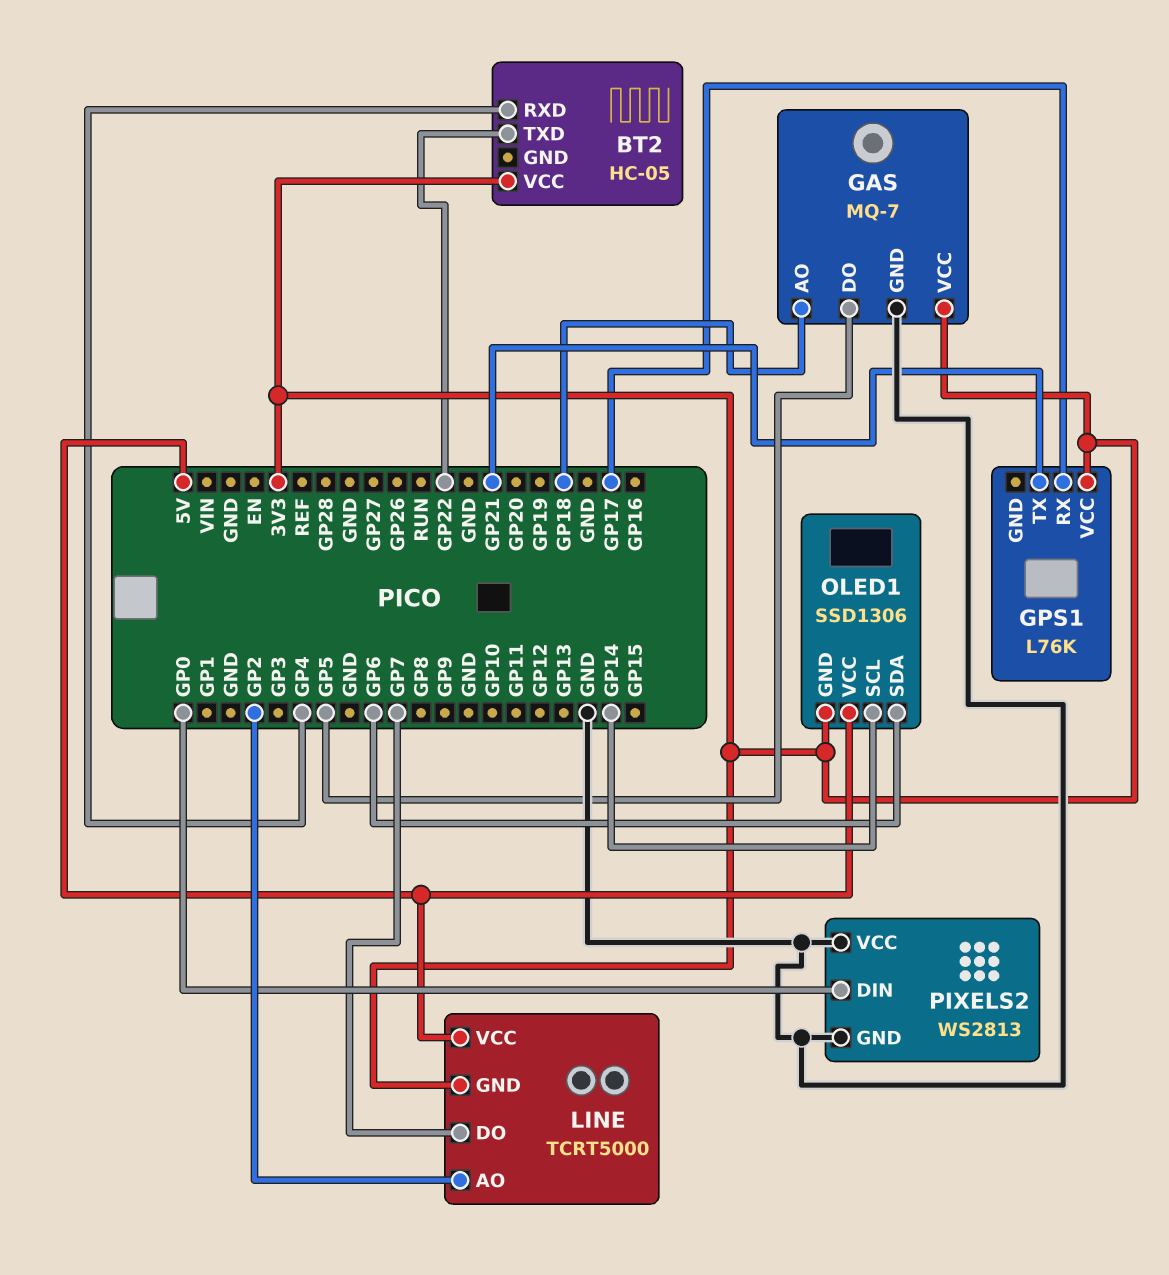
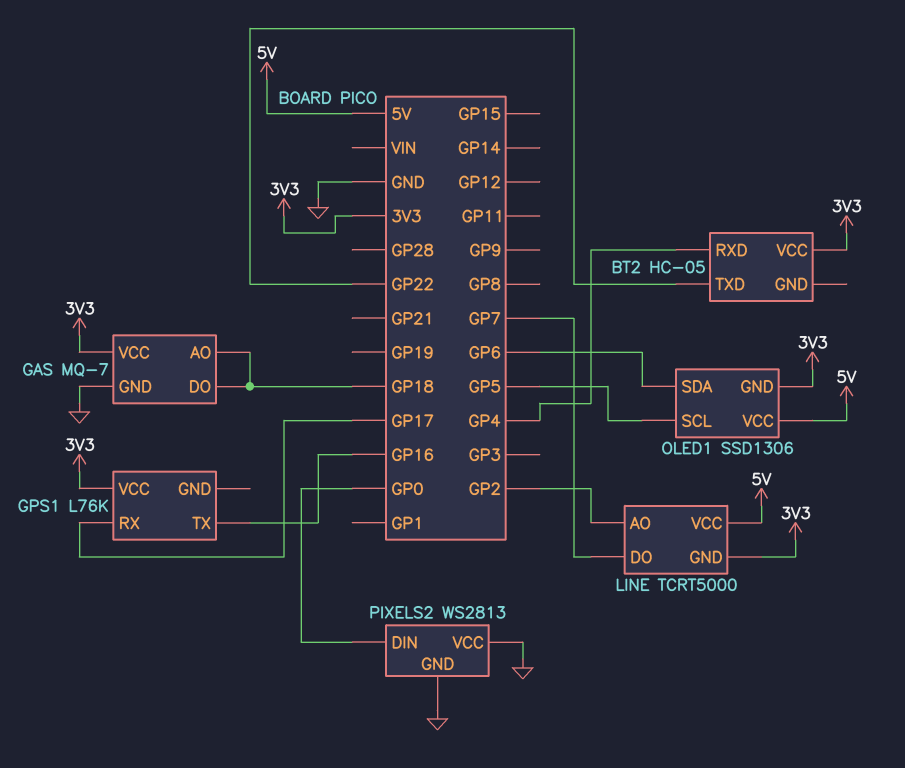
GAS pin DO: GP5 -> GP18
GPS1 pin TX: GP21 -> GP16
OLED1 pin SCL: GP14 -> GP5

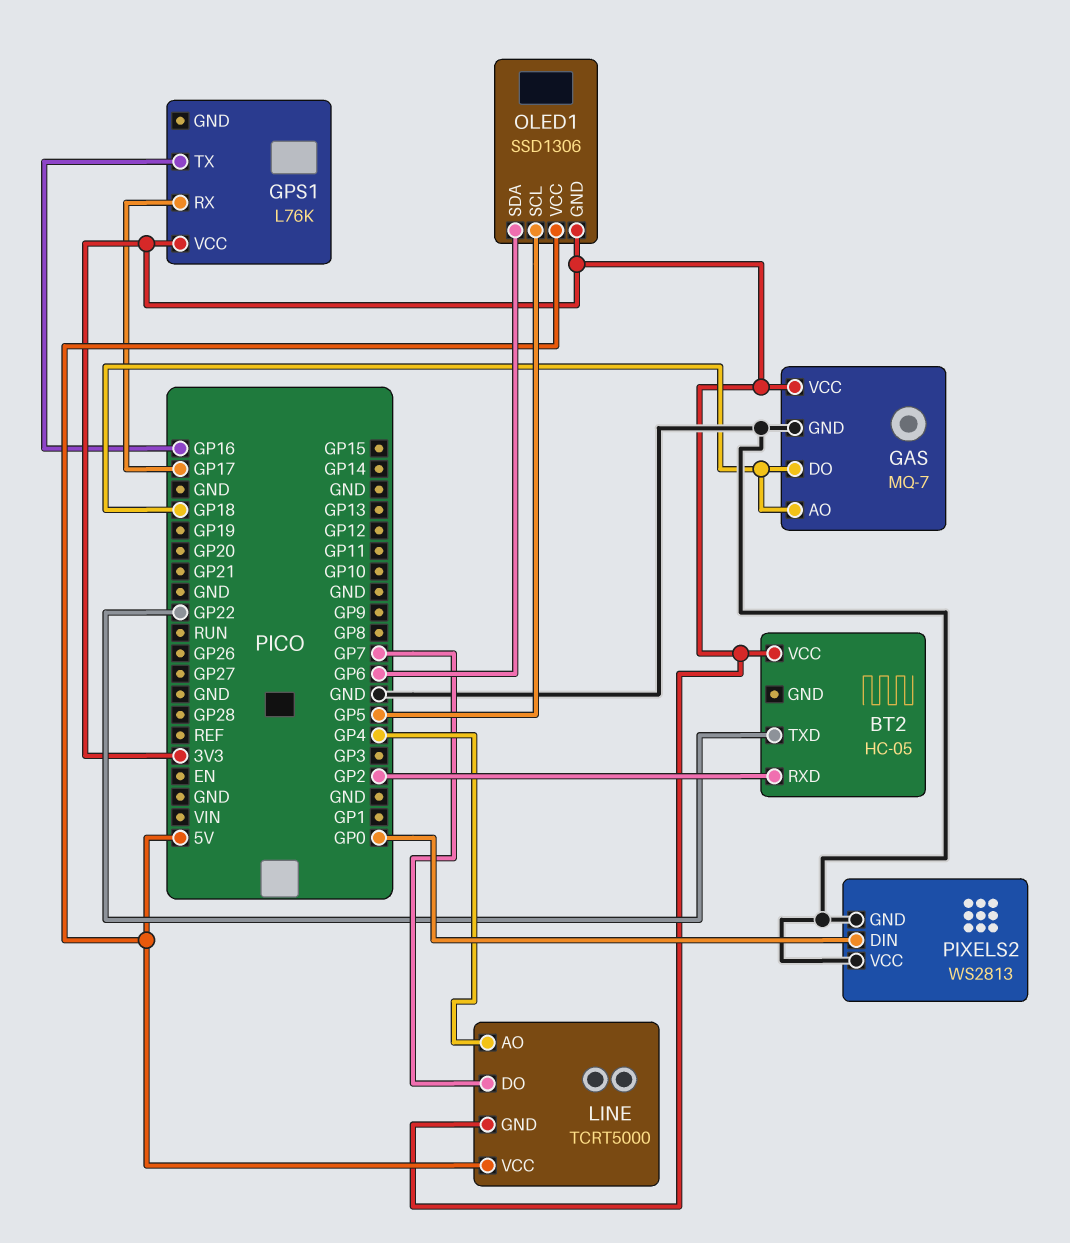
BT2 pin RXD: GP4 -> GP2
LINE pin AO: GP2 -> GP4

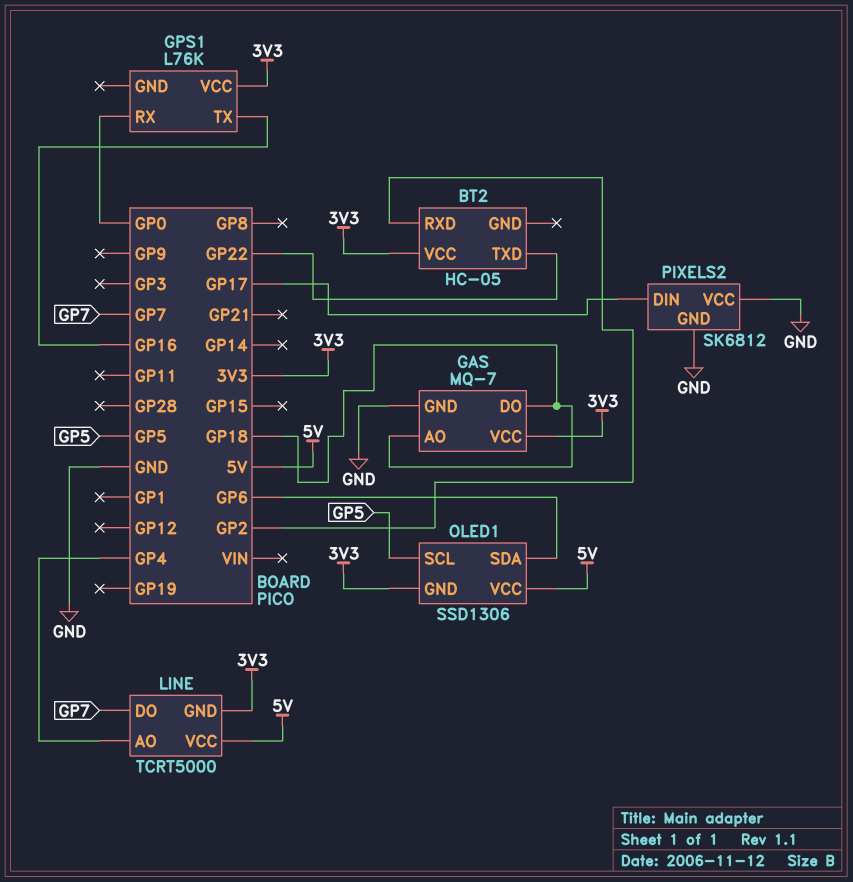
GPS1 pin RX: GP17 -> GP0
PIXELS2: WS2813 -> SK6812
PIXELS2 pin DIN: GP0 -> GP17

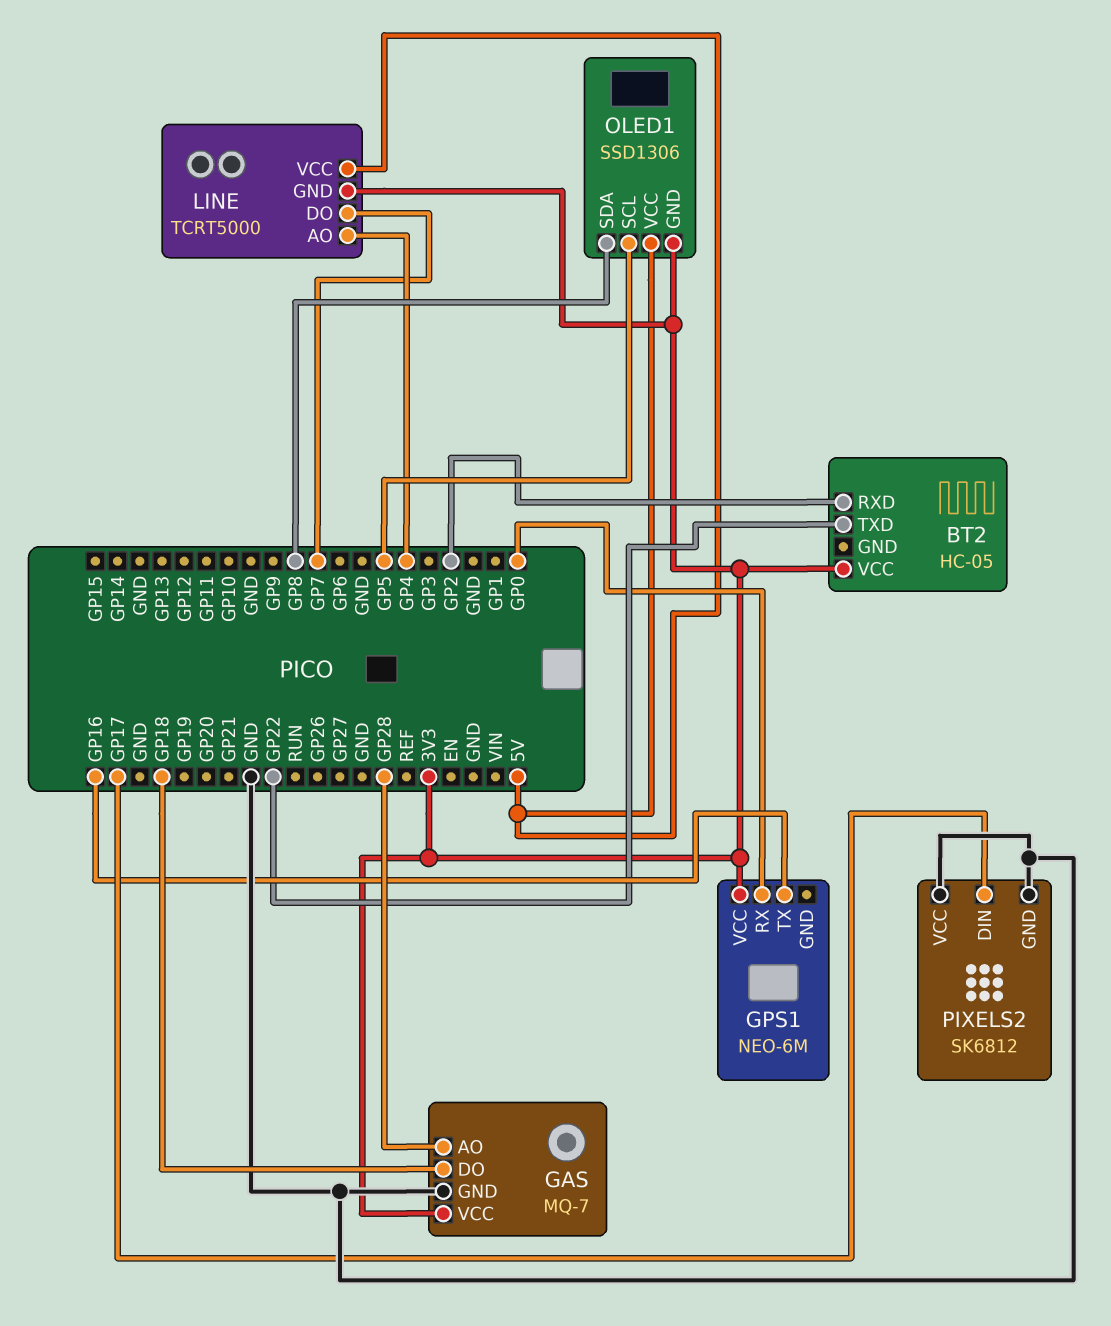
GAS pin AO: GP18 -> GP28
GPS1: L76K -> NEO-6M
OLED1 pin SDA: GP6 -> GP8

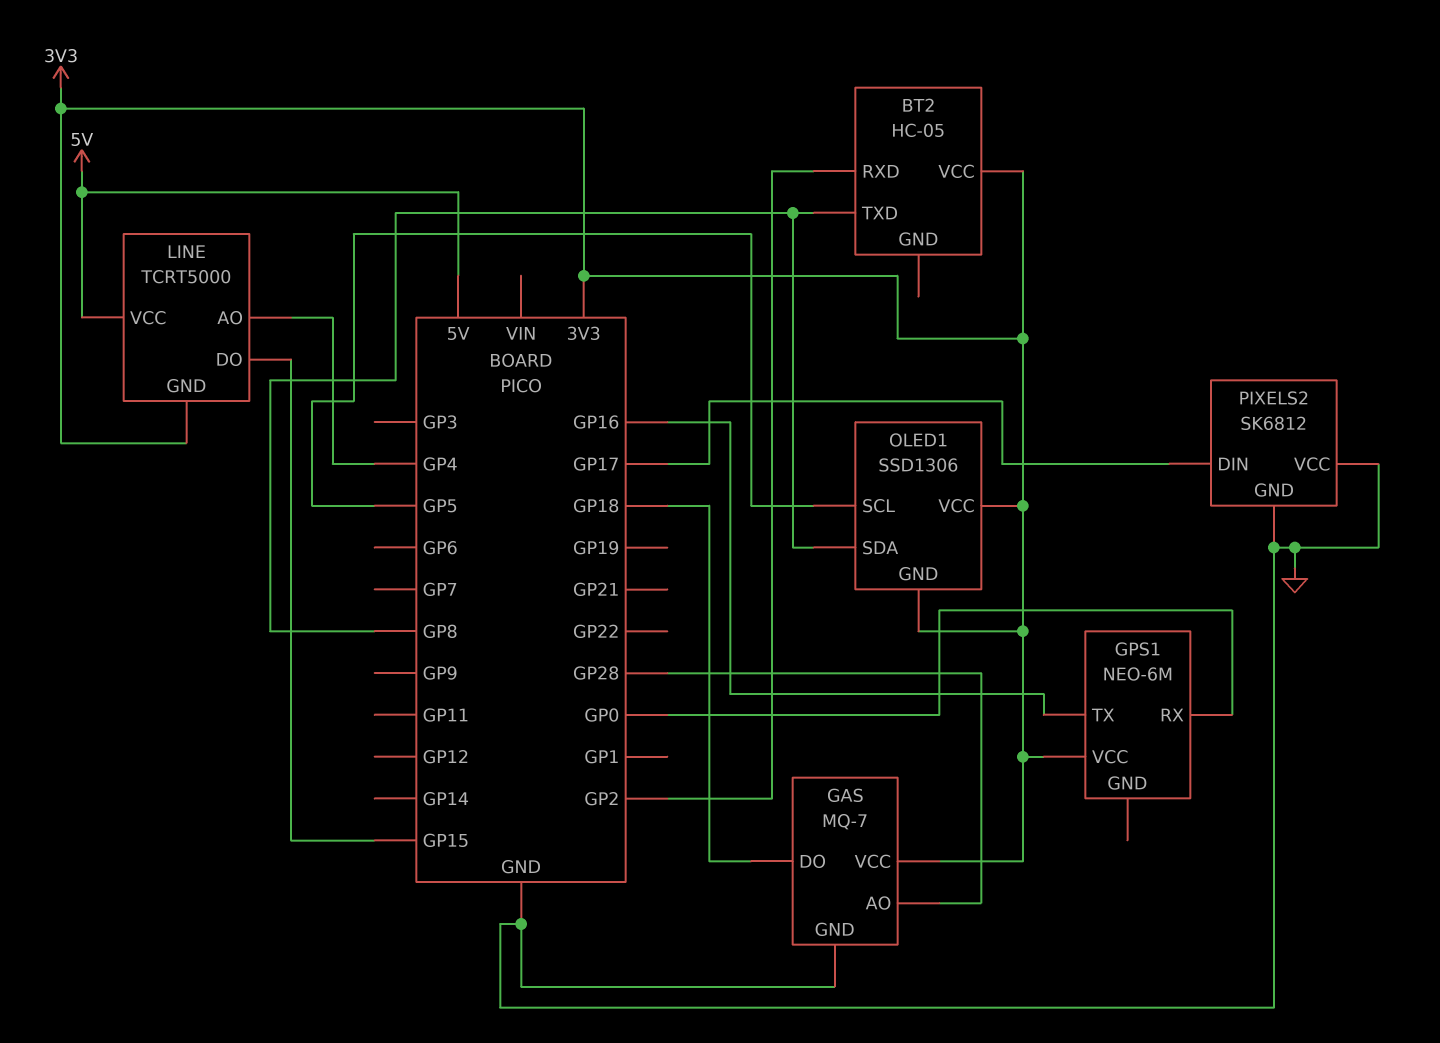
BT2 pin TXD: GP22 -> GP8
LINE pin DO: GP7 -> GP15
OLED1 pin VCC: 5V -> 3V3

